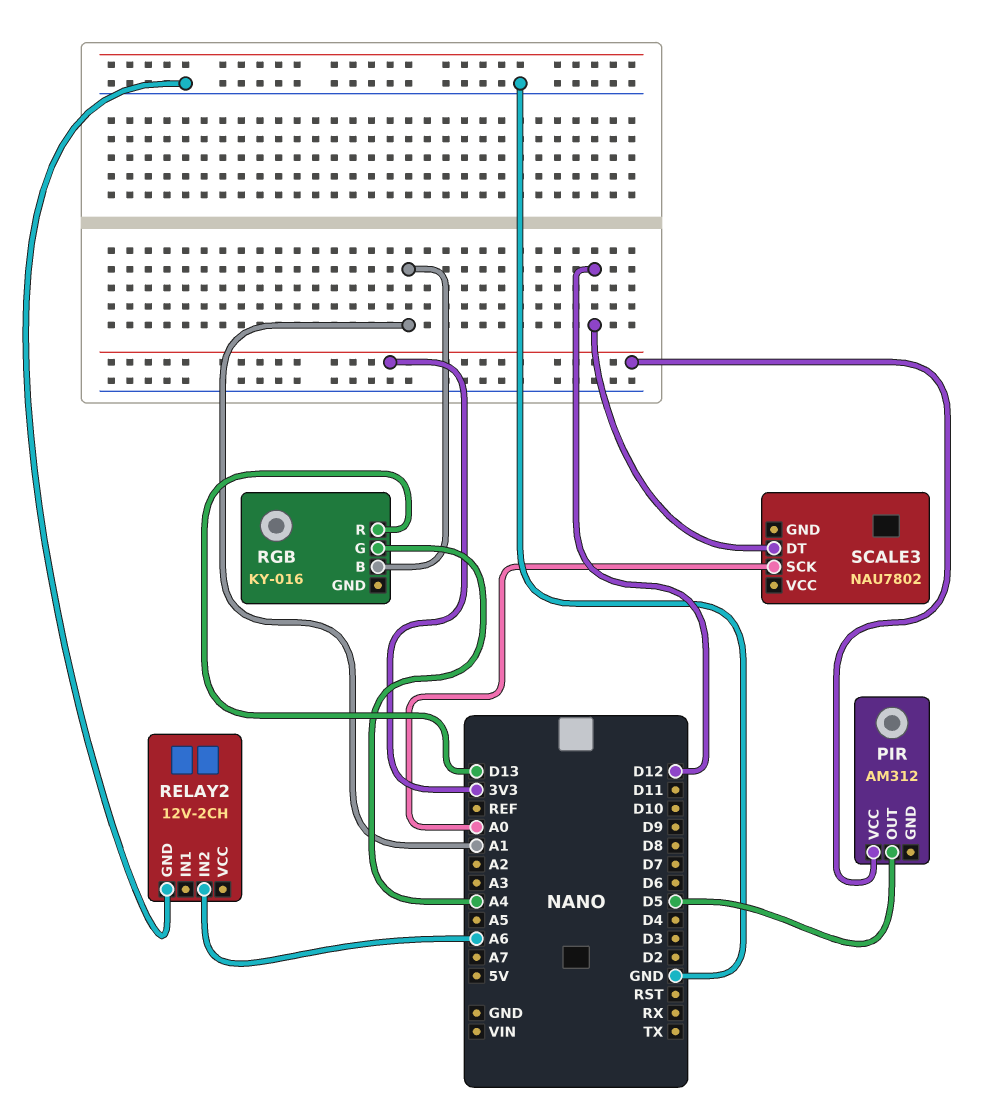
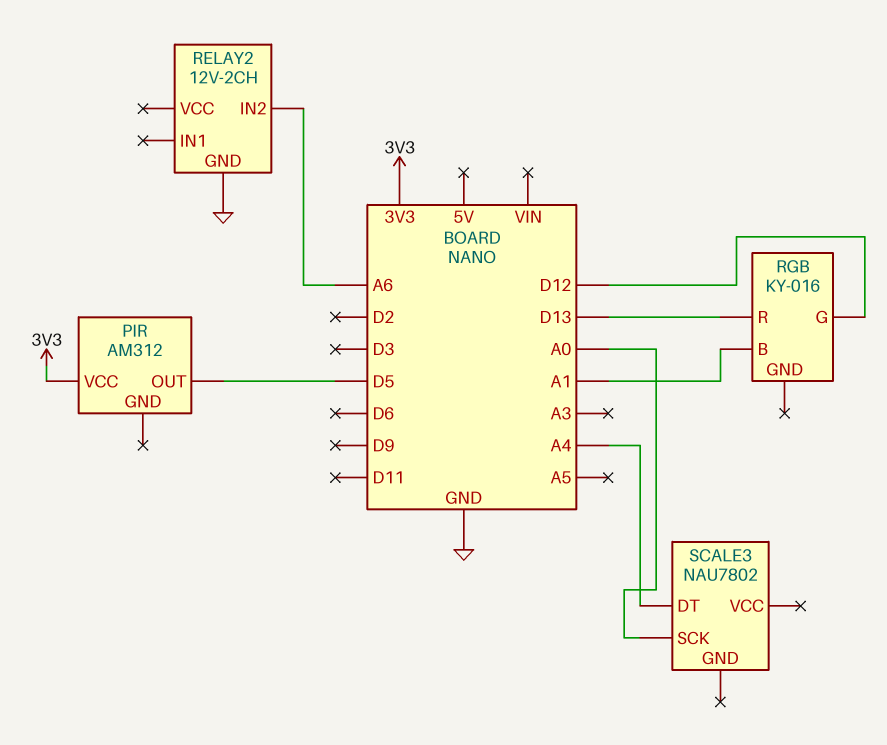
RGB pin G: A4 -> D12
SCALE3 pin DT: D12 -> A4

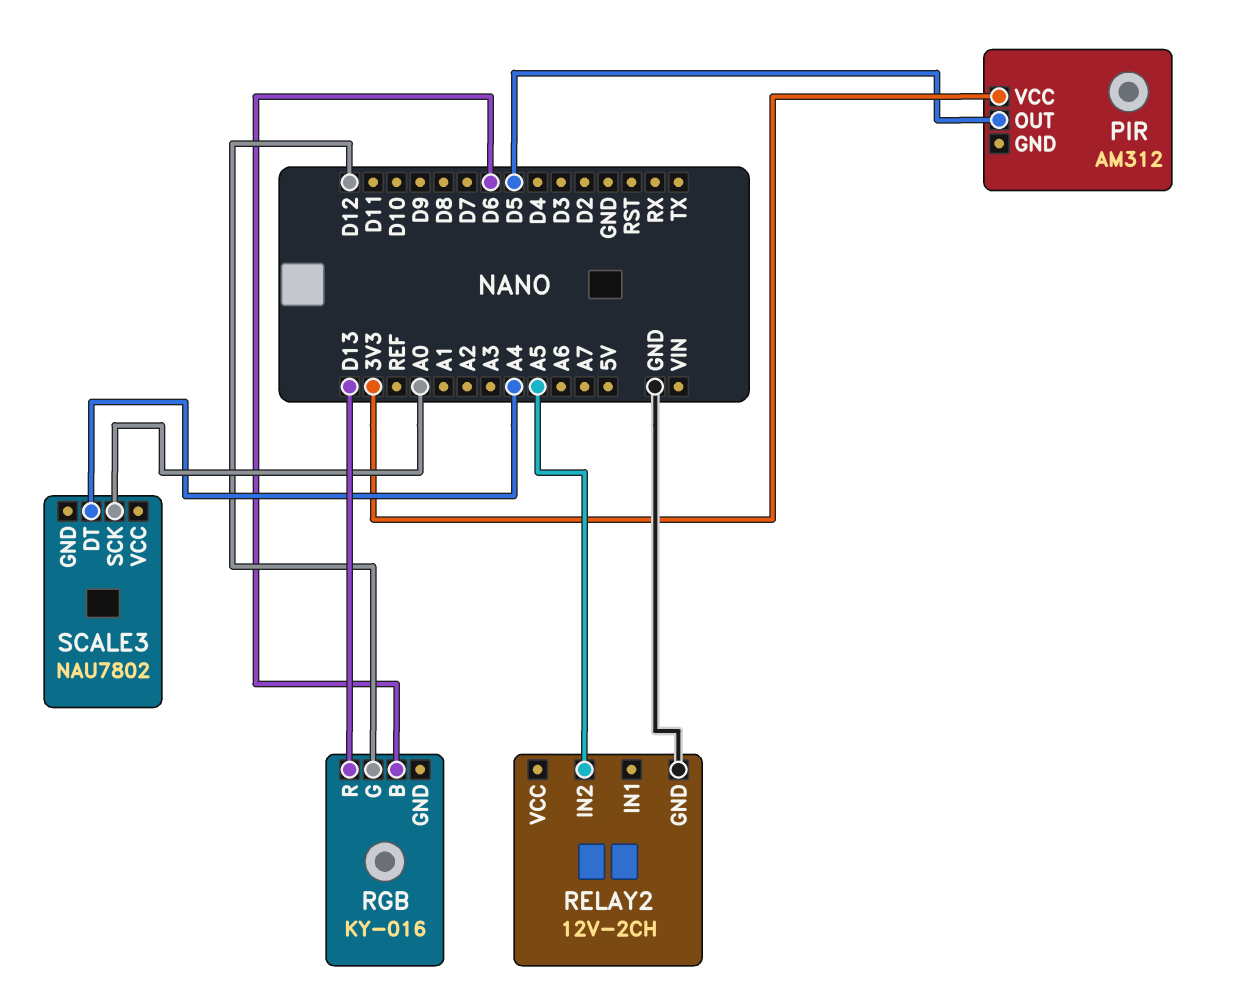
RELAY2 pin IN2: A6 -> A5
RGB pin B: A1 -> D6

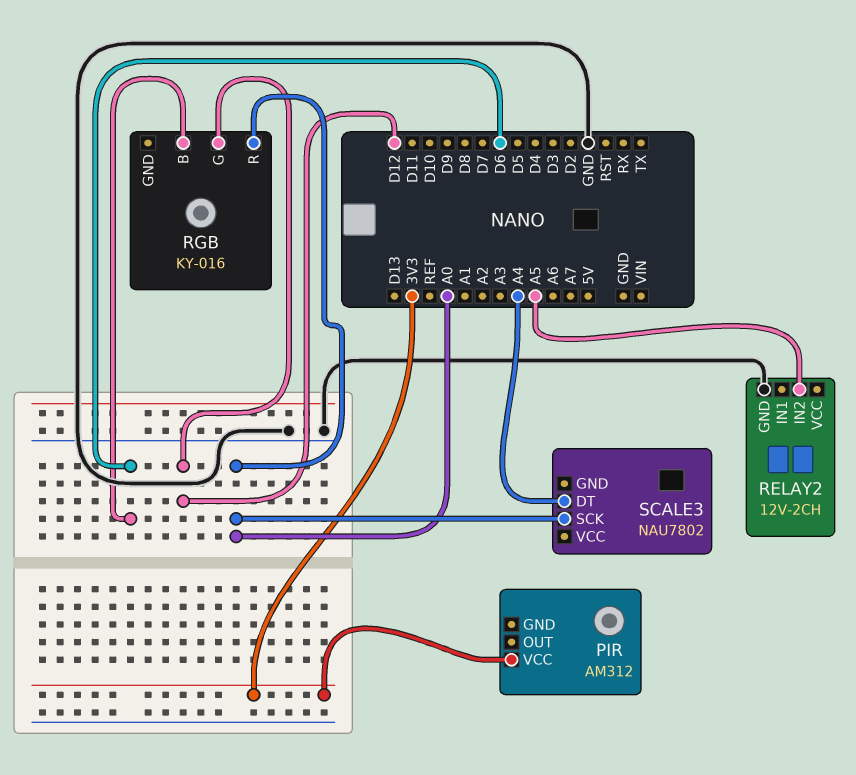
PIR pin OUT: D5 -> none
RGB pin R: D13 -> A0

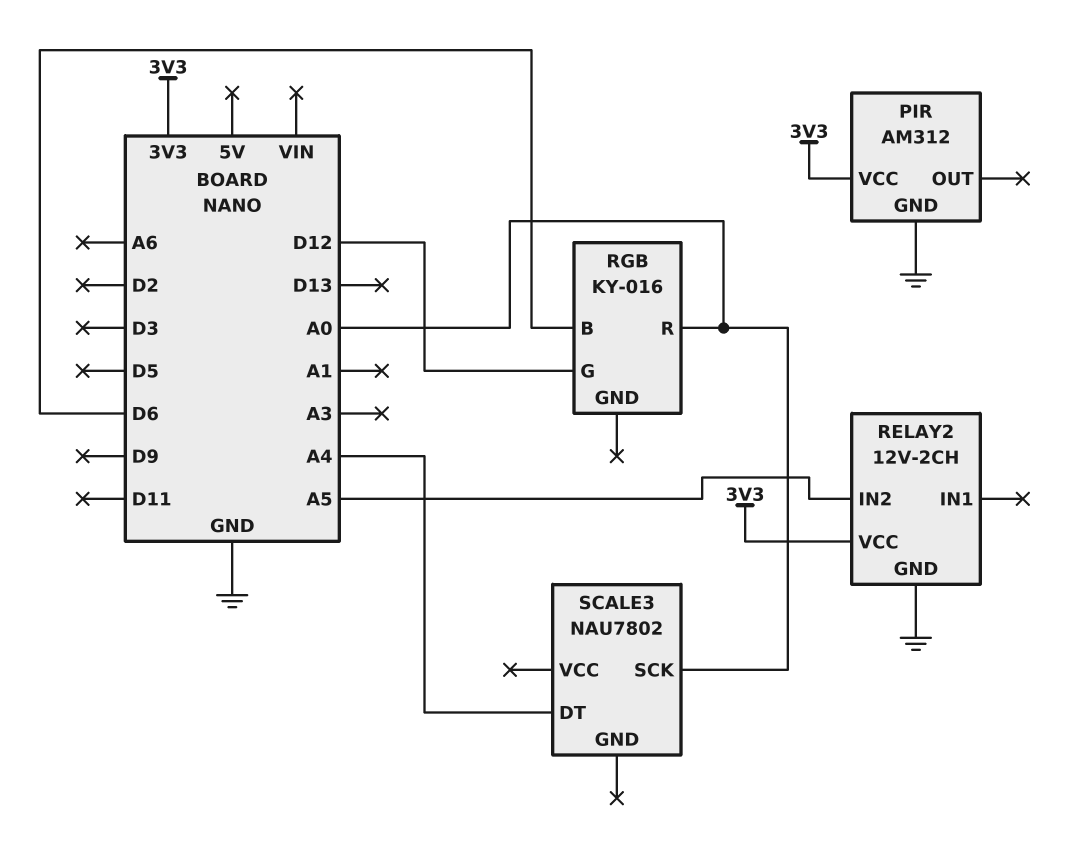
PIR pin GND: none -> GND
RELAY2 pin VCC: none -> 3V3

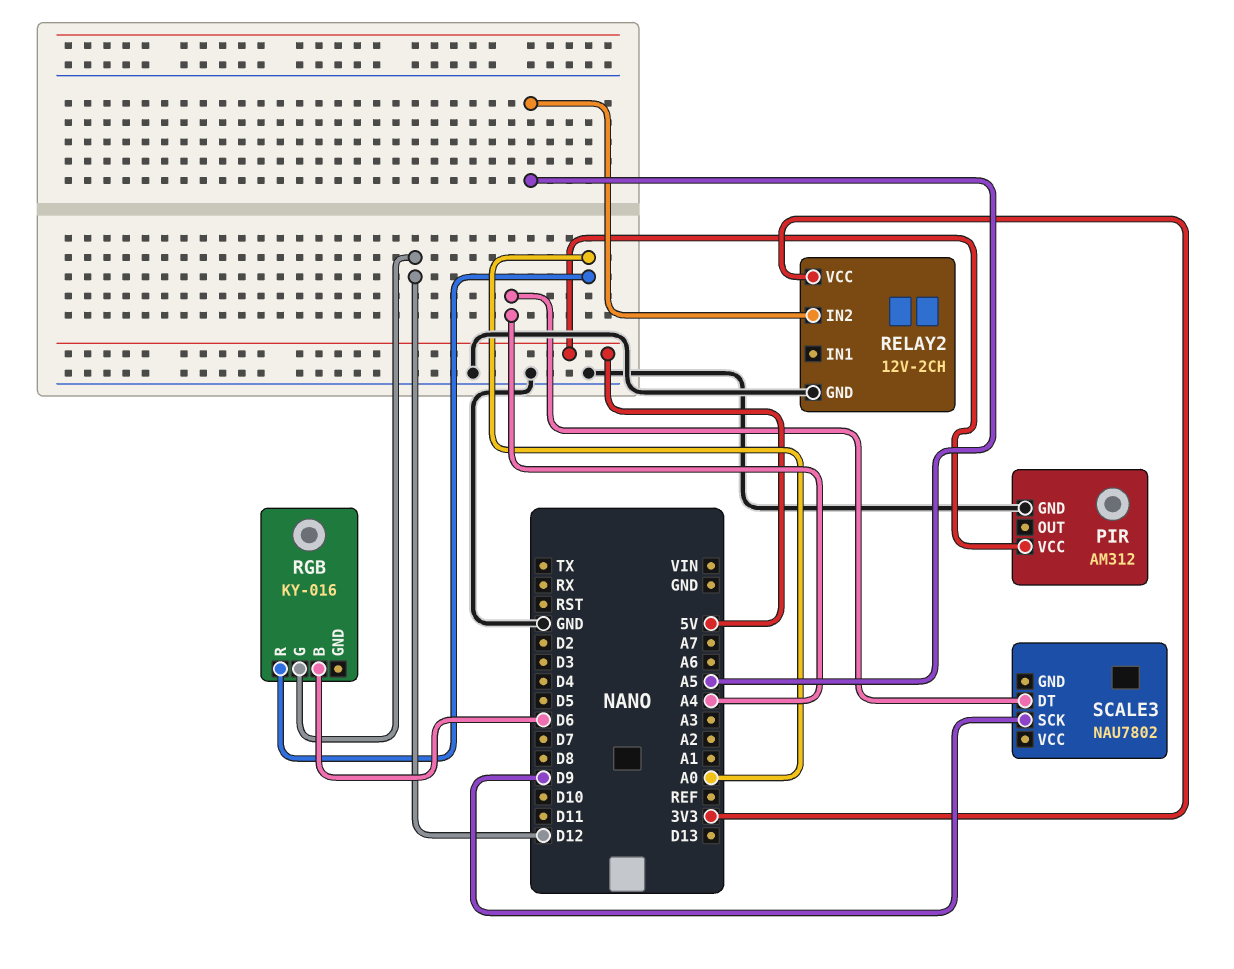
PIR pin VCC: 3V3 -> 5V
SCALE3 pin SCK: A0 -> D9

